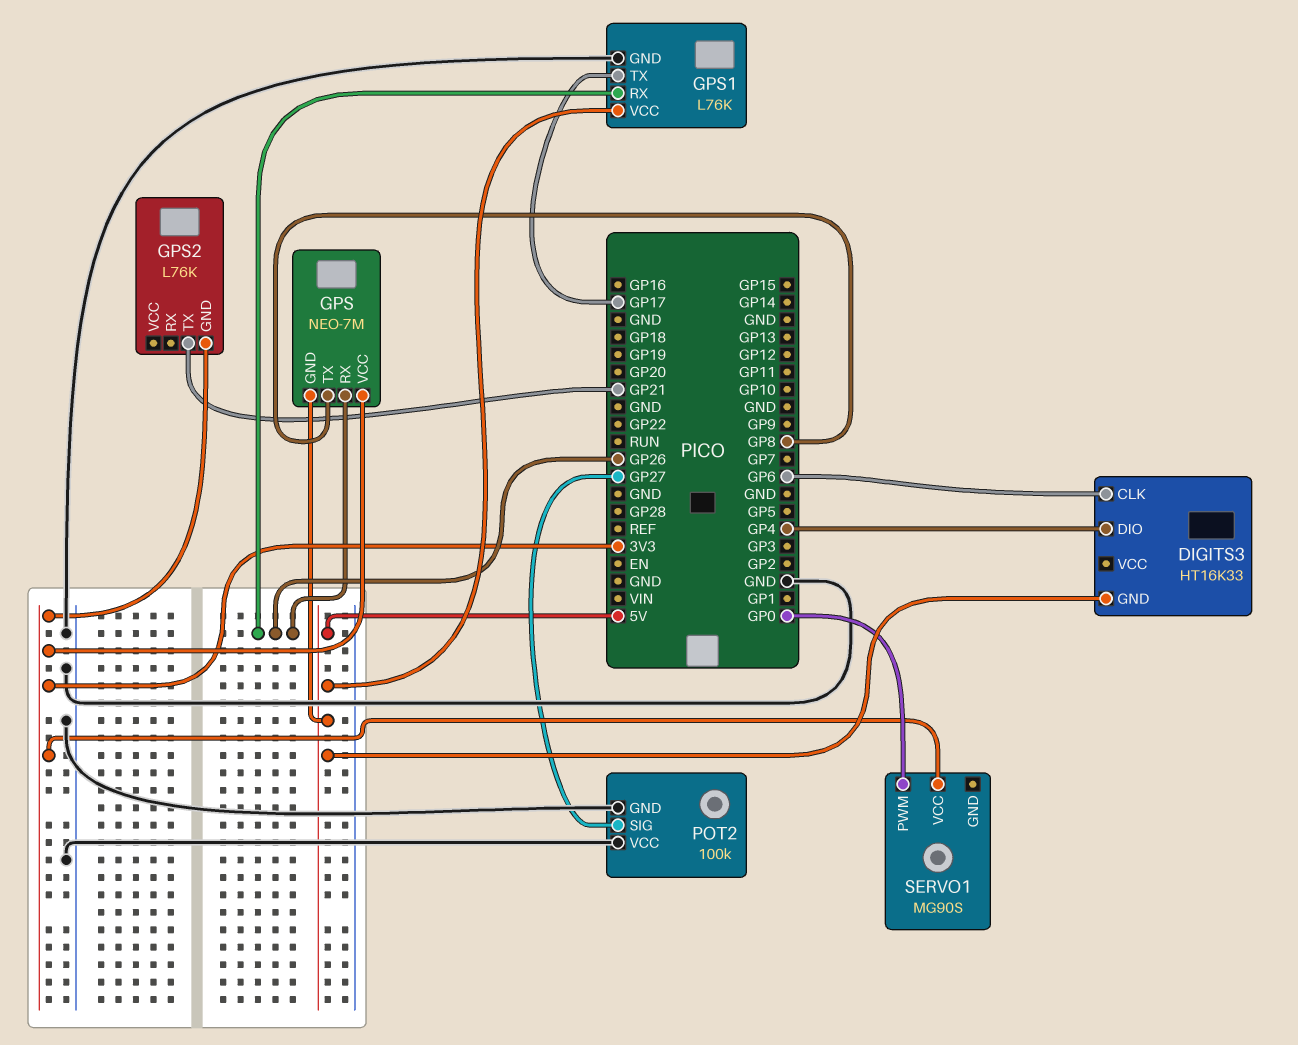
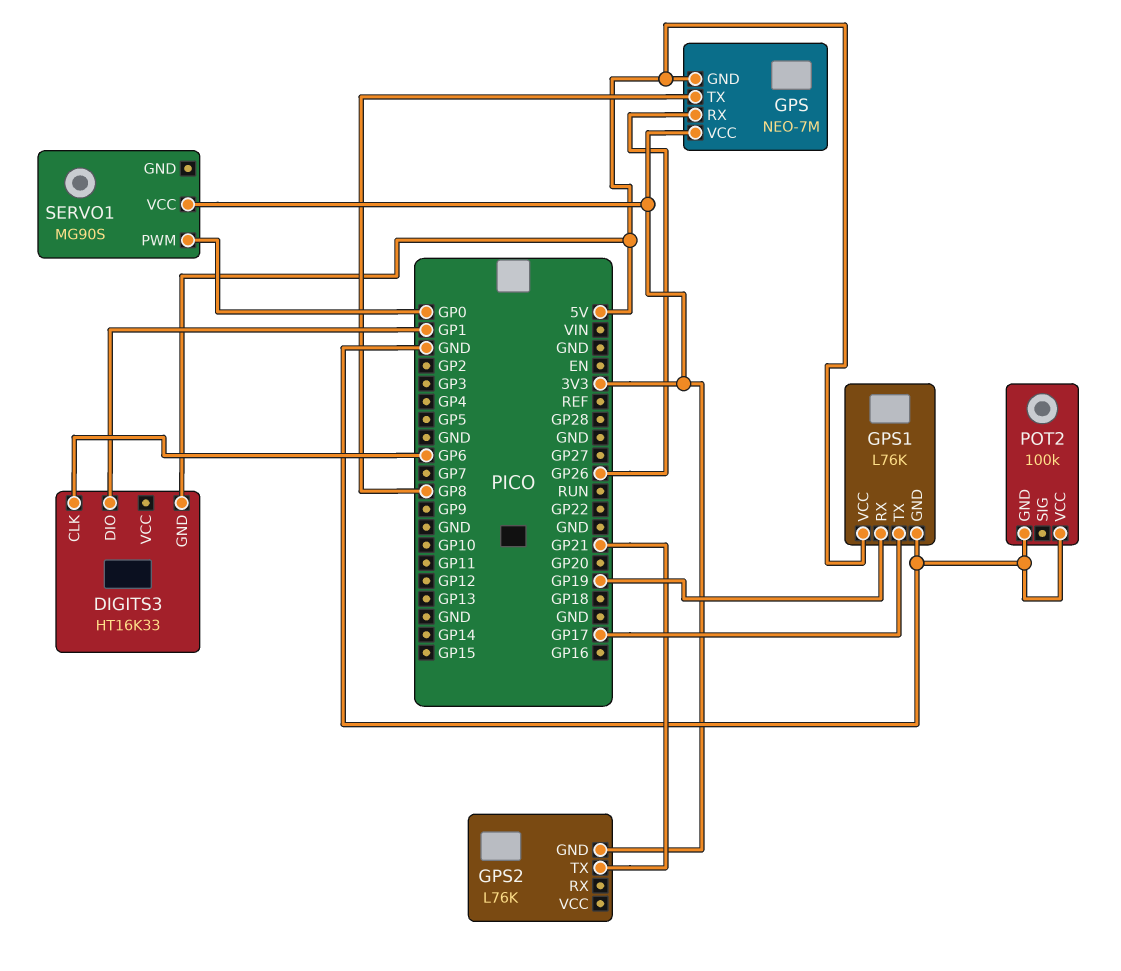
DIGITS3 pin DIO: GP4 -> GP1
GPS1 pin RX: GP26 -> GP19
POT2 pin SIG: GP27 -> none

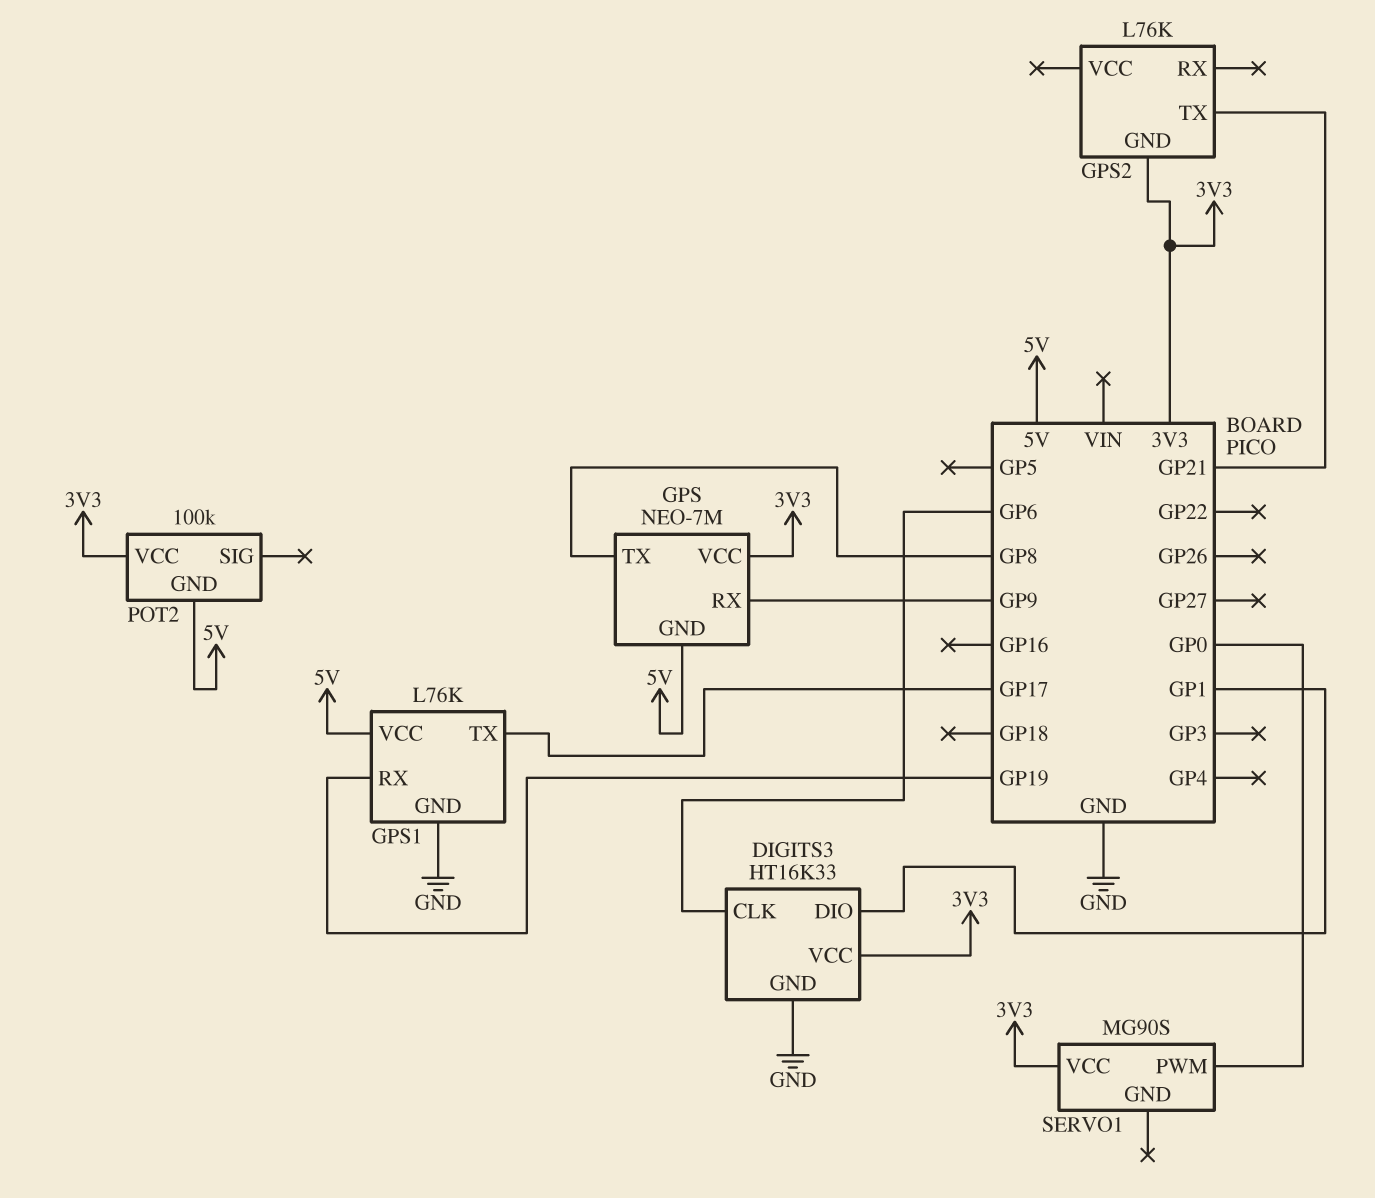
DIGITS3 pin GND: 5V -> GND
DIGITS3 pin VCC: none -> 3V3
GPS pin RX: GP26 -> GP9
POT2 pin GND: GND -> 5V
POT2 pin VCC: GND -> 3V3

